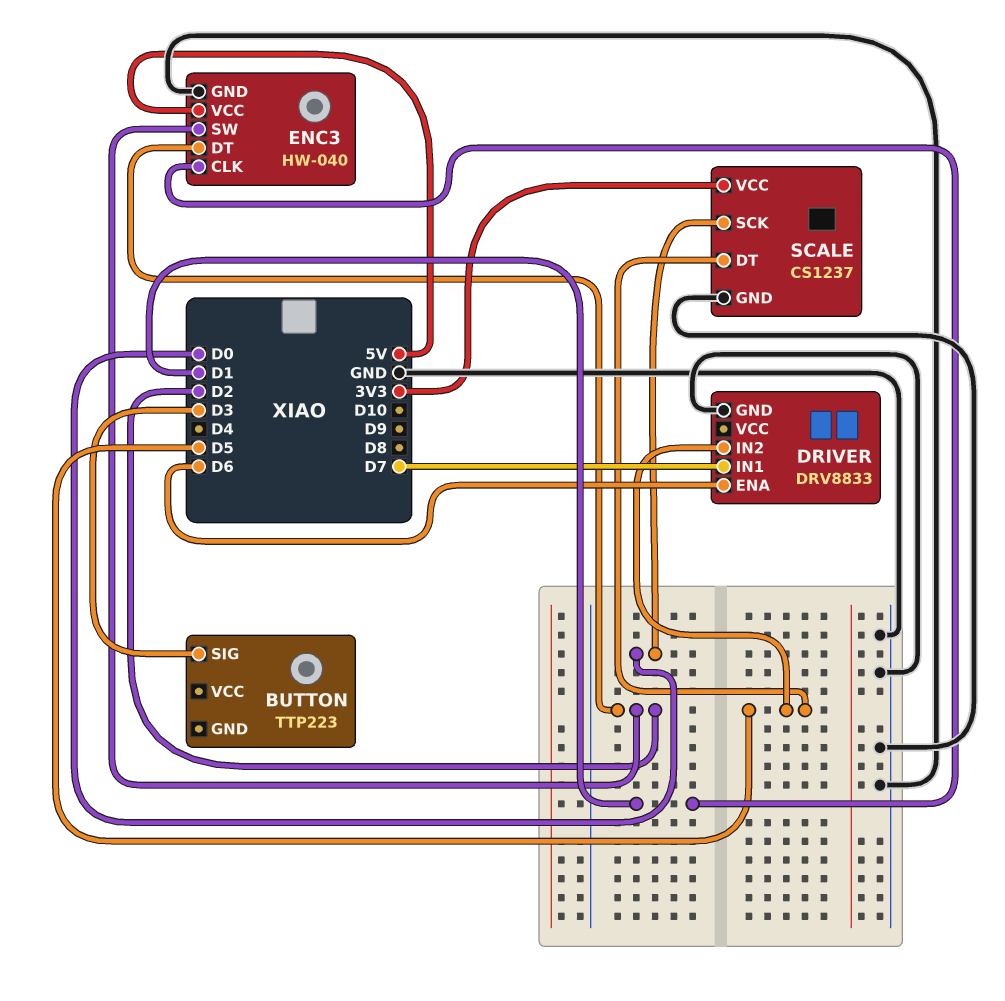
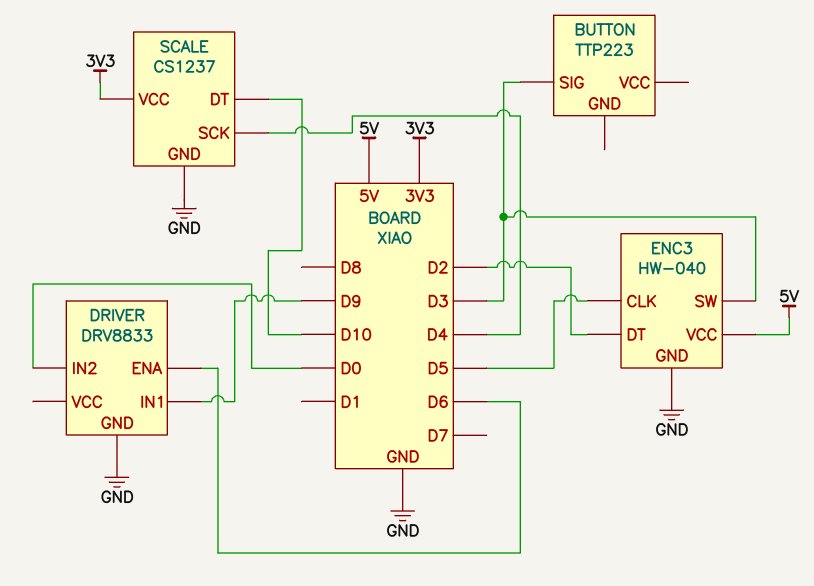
DRIVER pin IN1: D7 -> D9
DRIVER pin IN2: D5 -> D0
ENC3 pin CLK: D1 -> D5
ENC3 pin SW: D2 -> D3
SCALE pin DT: D5 -> D10
SCALE pin SCK: D0 -> D4

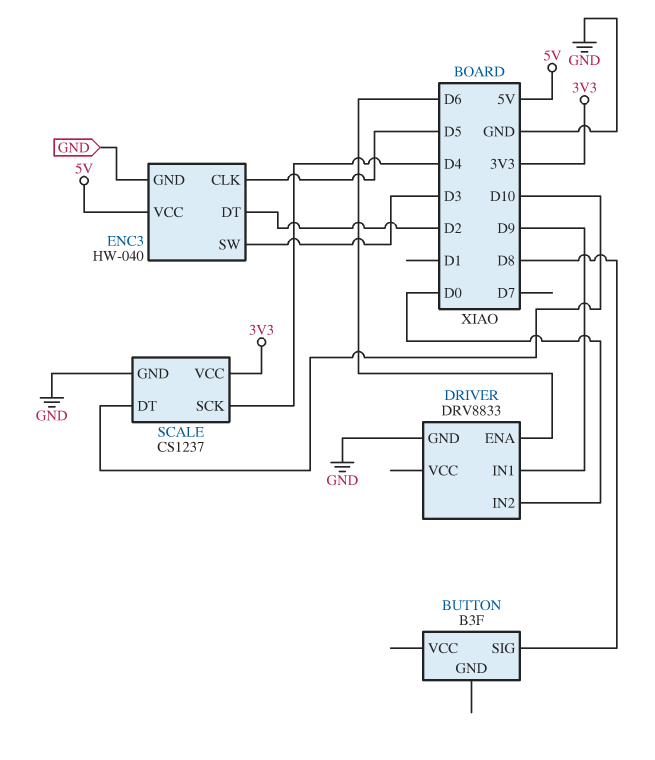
BUTTON: TTP223 -> B3F
BUTTON pin SIG: D3 -> D8

